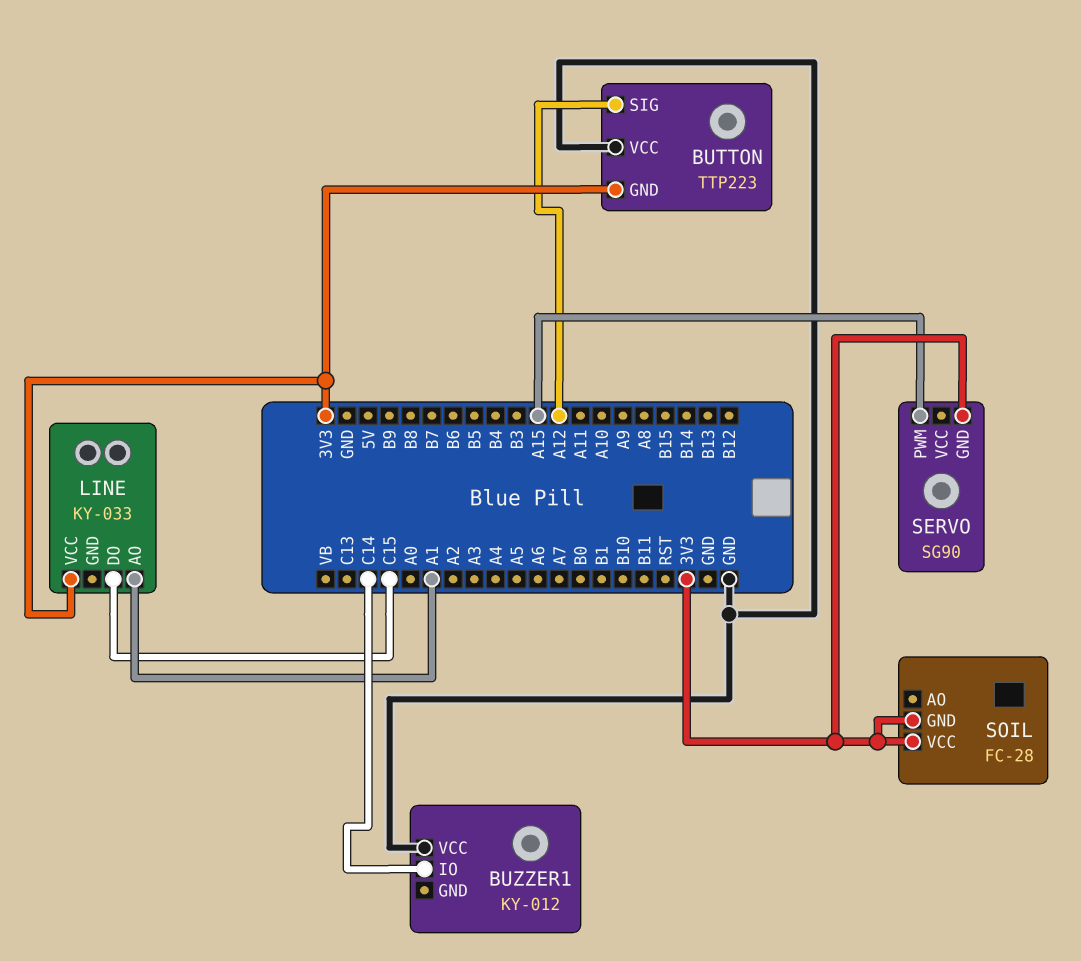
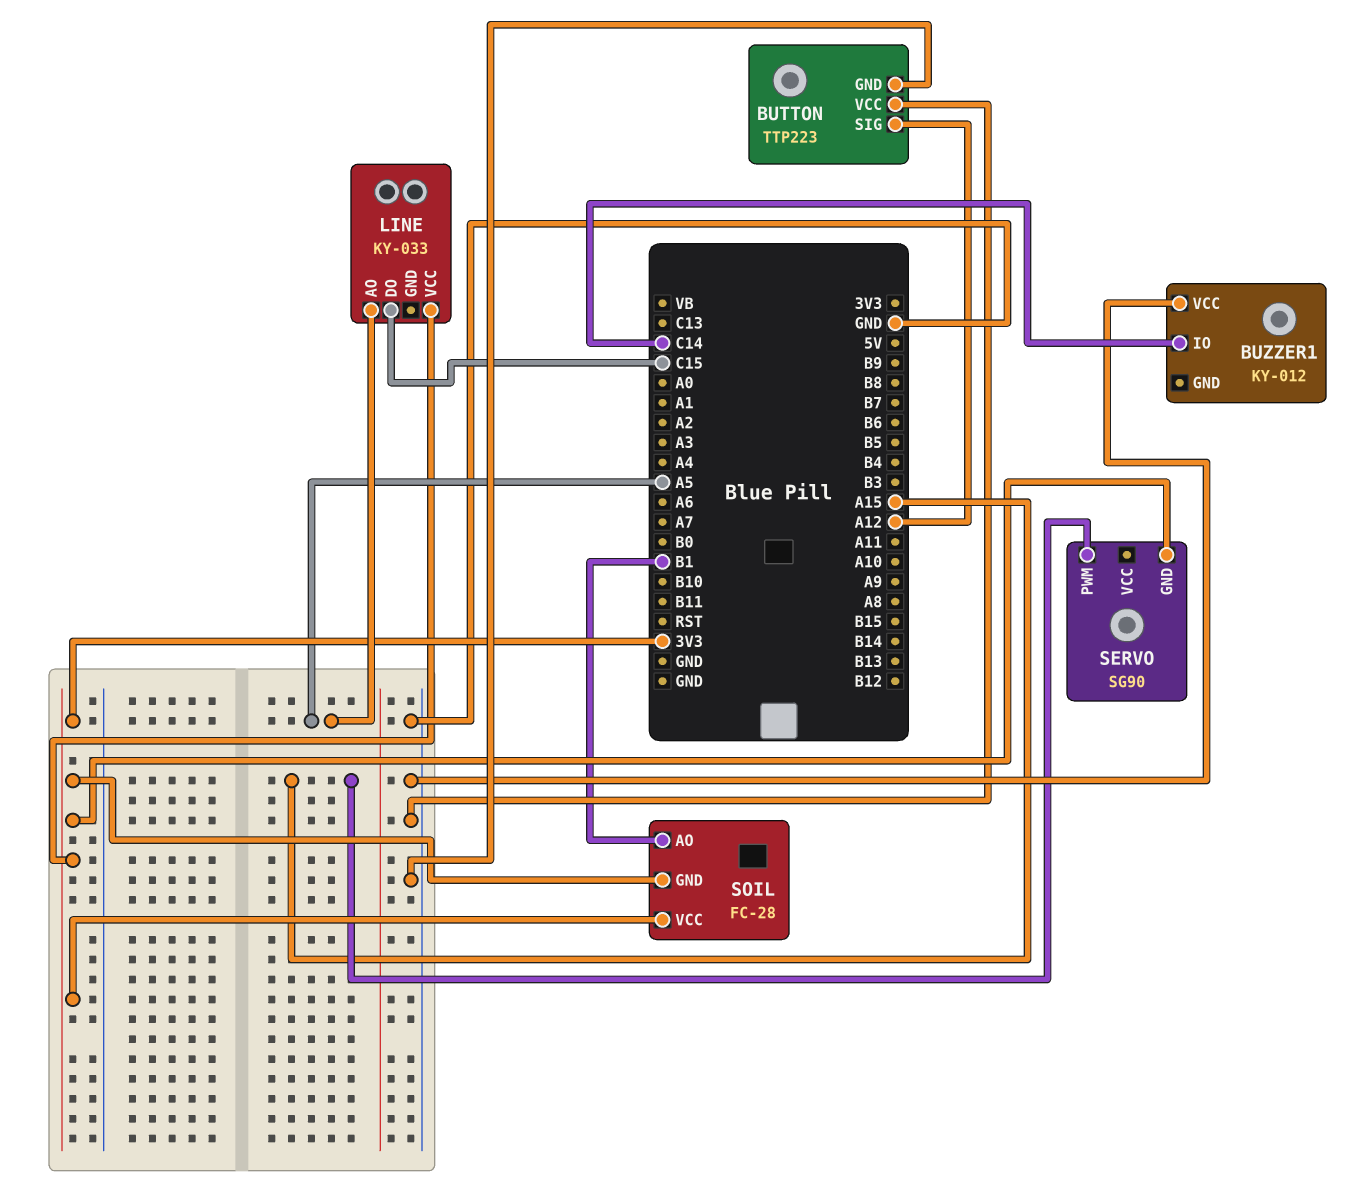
BUTTON pin GND: 3V3 -> GND
LINE pin AO: A1 -> A5
SOIL pin AO: none -> B1

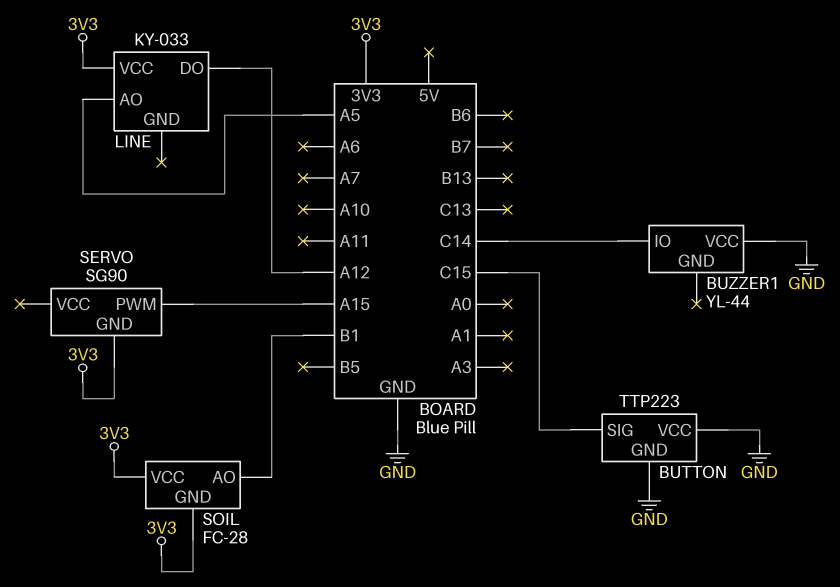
BUTTON pin SIG: A12 -> C15
BUZZER1: KY-012 -> YL-44
LINE pin DO: C15 -> A12

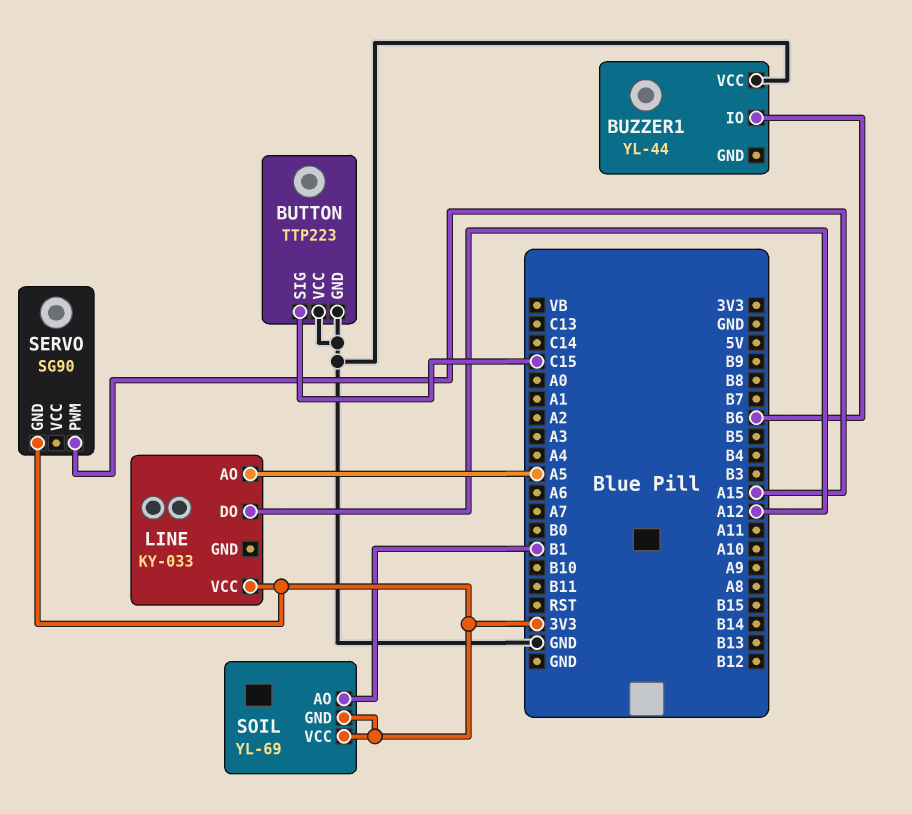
BUZZER1 pin IO: C14 -> B6
SOIL: FC-28 -> YL-69

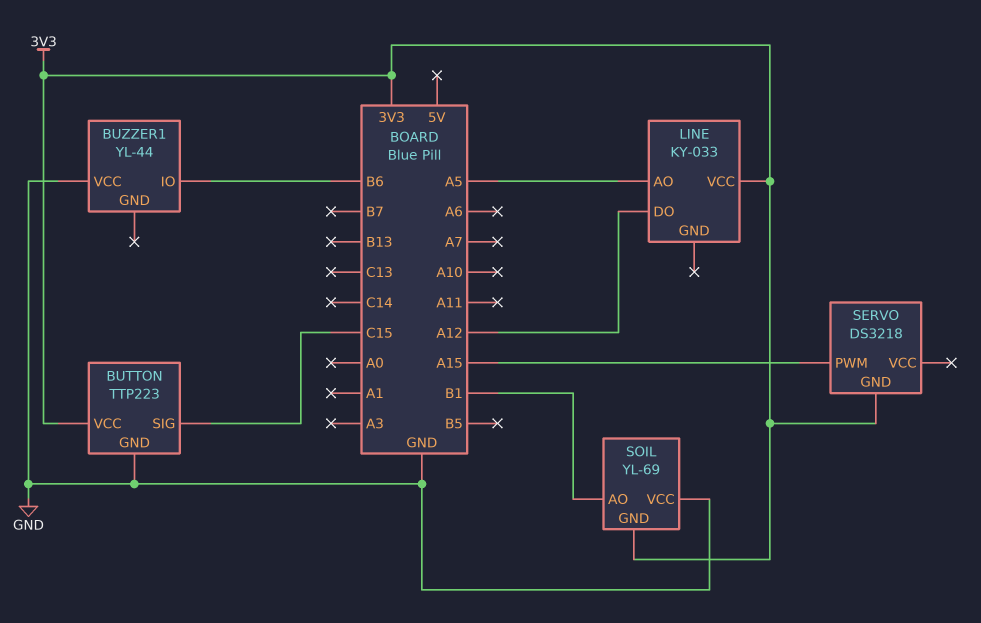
BUTTON pin VCC: GND -> 3V3
SERVO: SG90 -> DS3218
SOIL pin VCC: 3V3 -> GND

